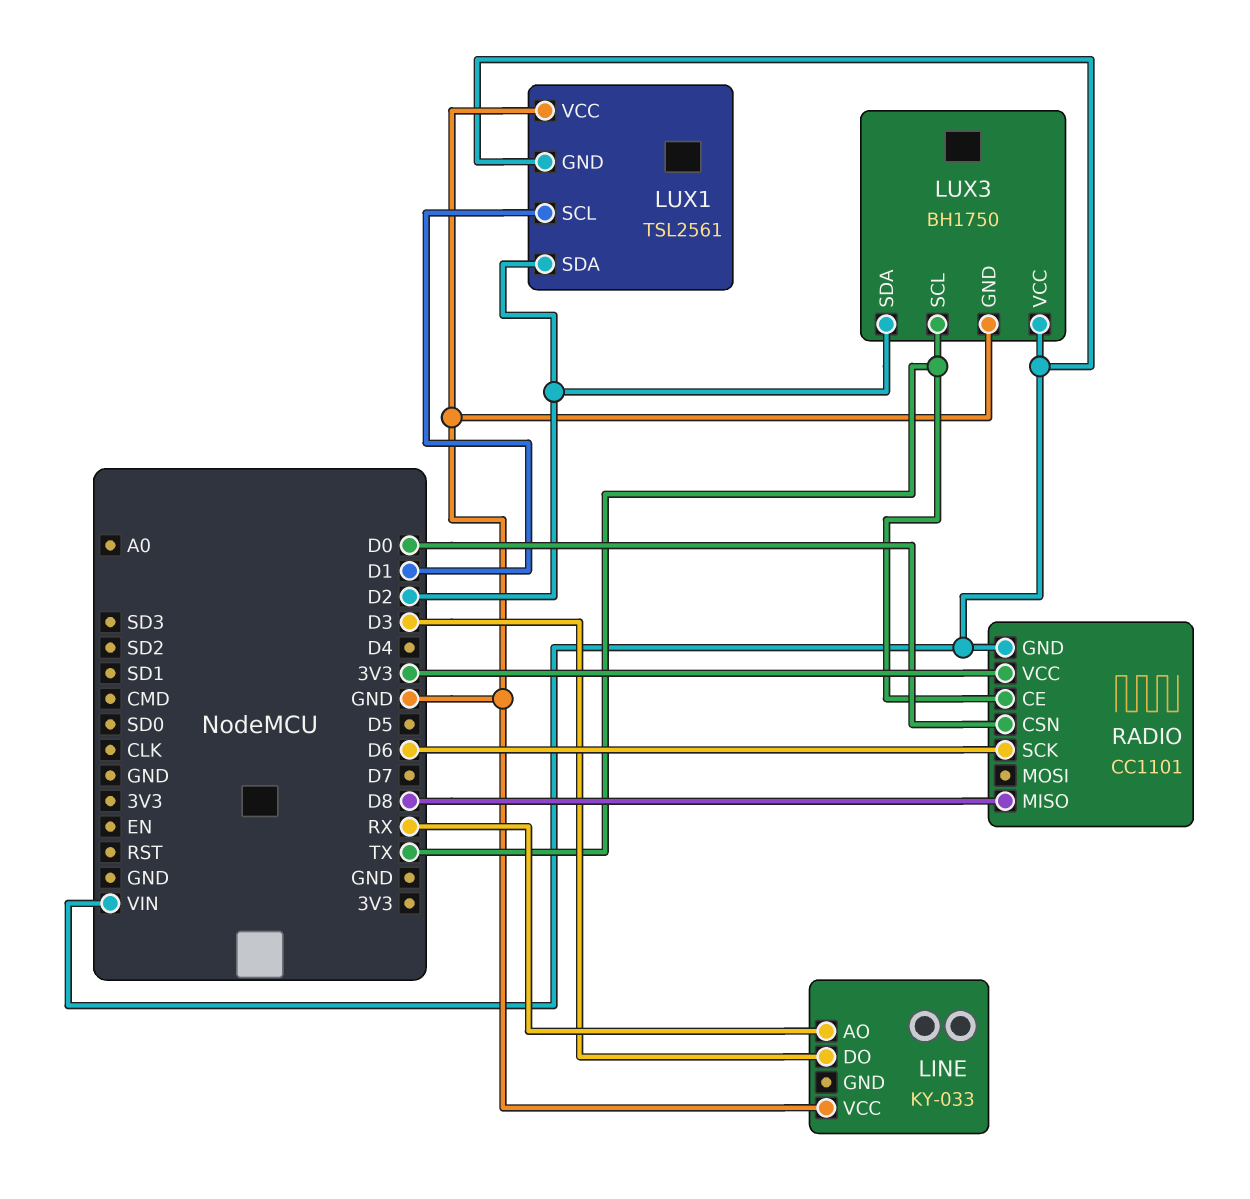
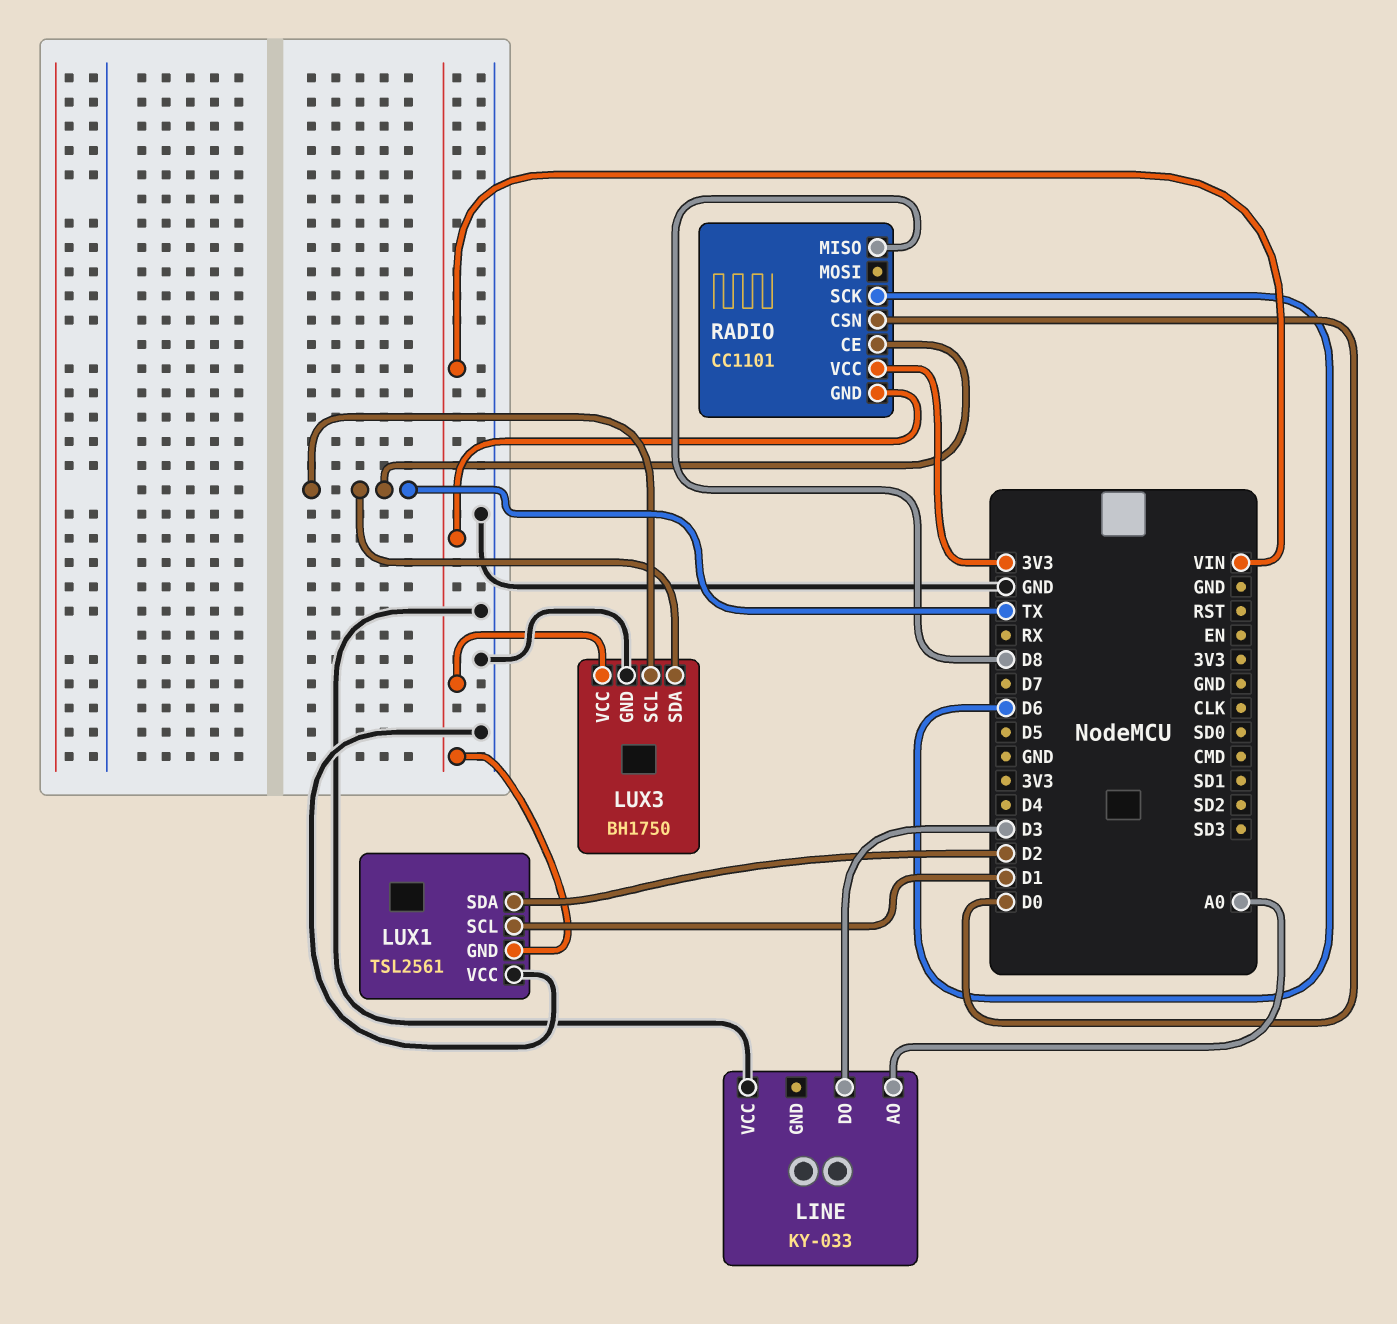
LINE pin AO: RX -> A0
LUX3 pin SDA: D2 -> TX

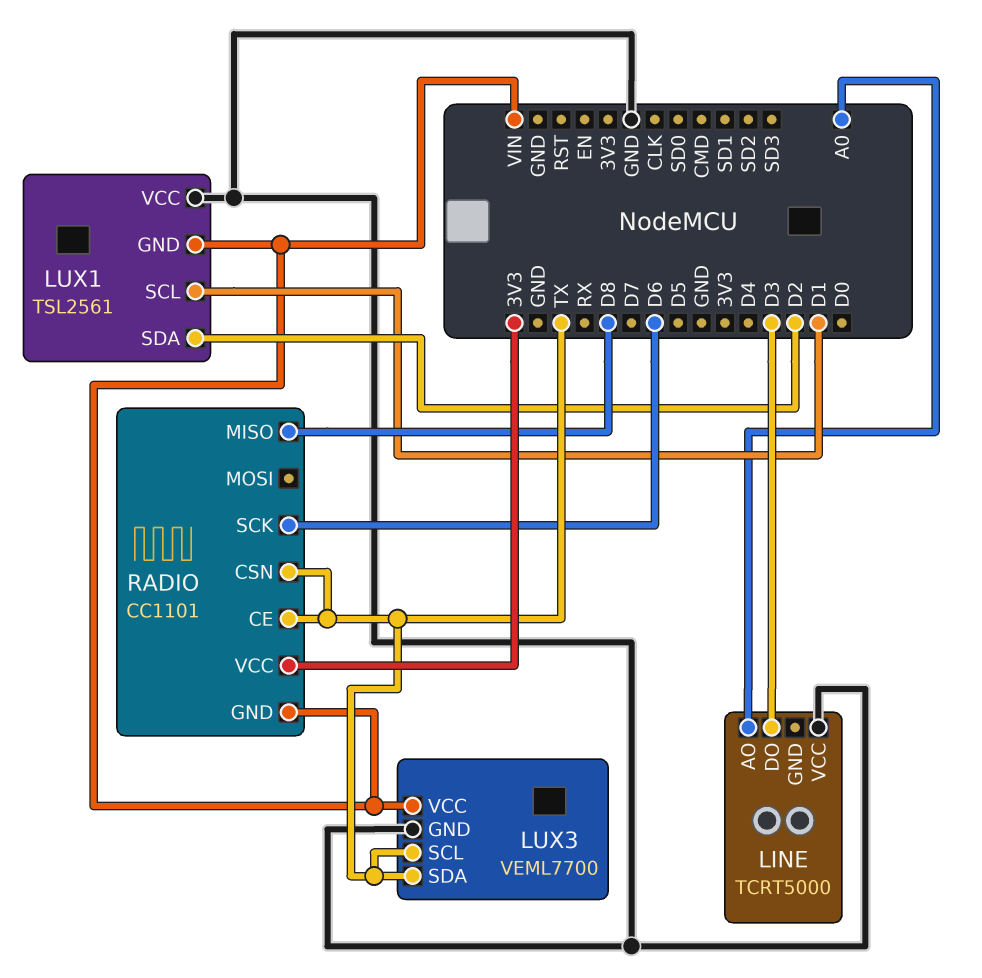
LINE: KY-033 -> TCRT5000
LUX3: BH1750 -> VEML7700
RADIO pin CSN: D0 -> TX

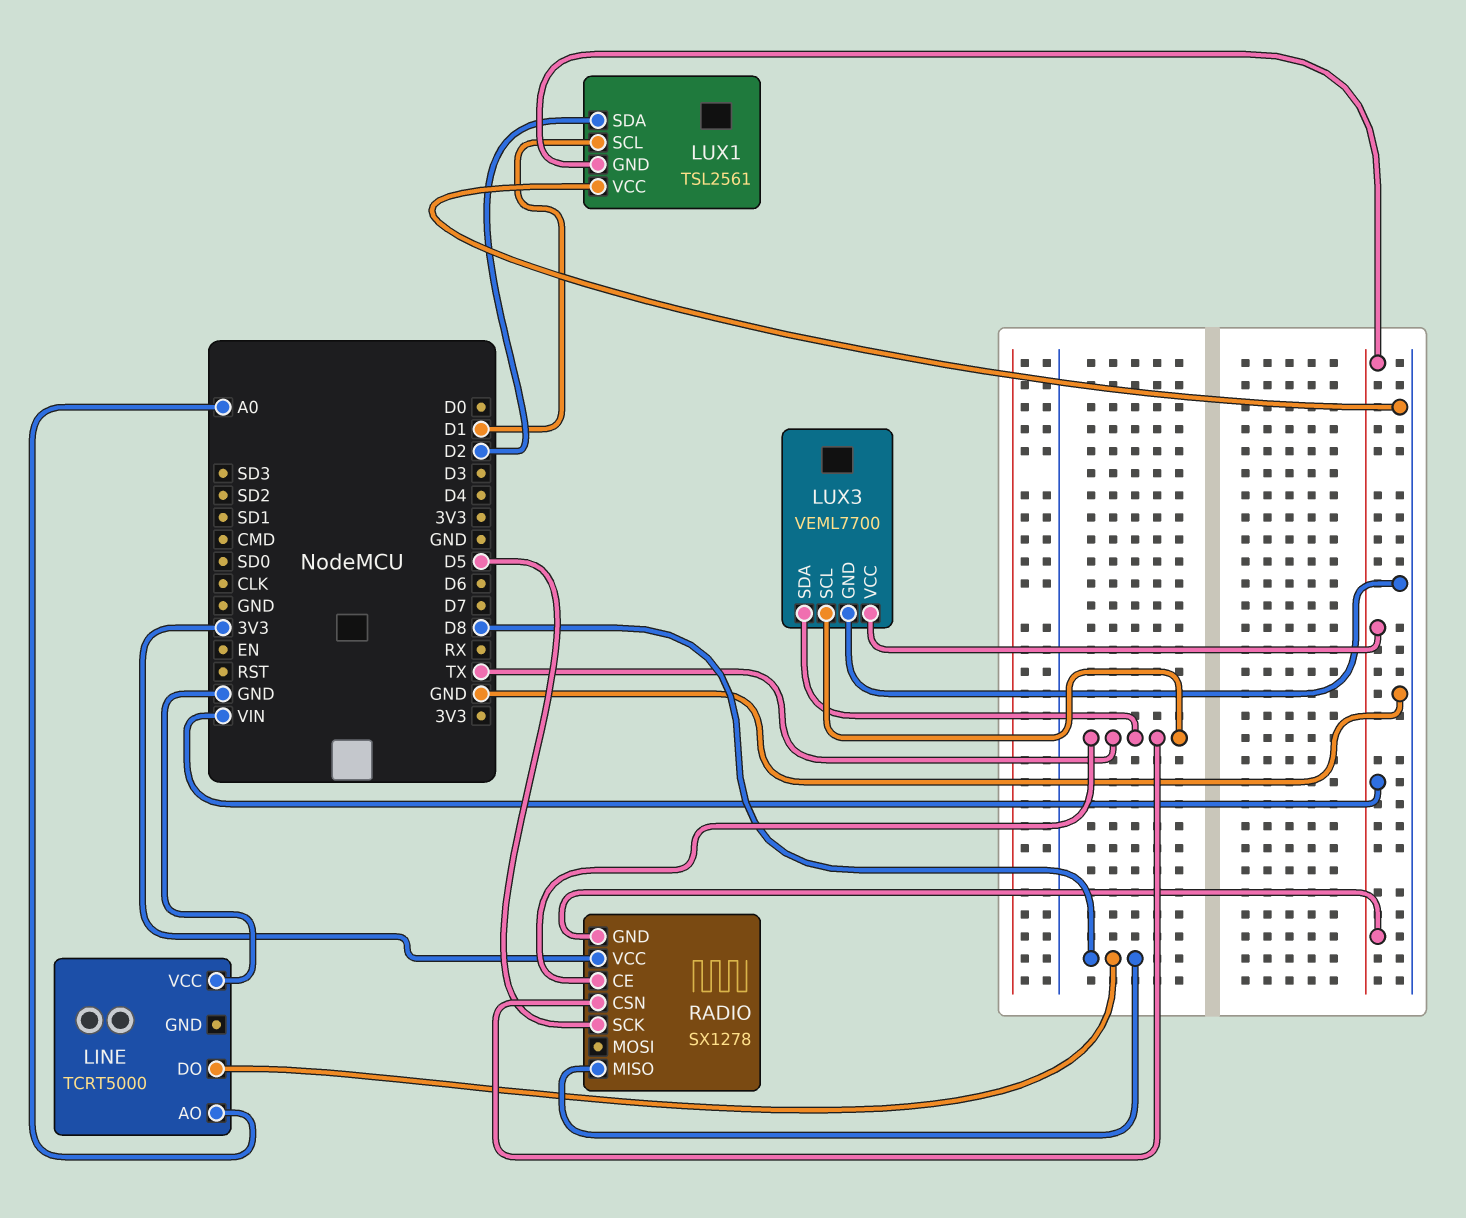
LINE pin DO: D3 -> D8
RADIO: CC1101 -> SX1278
RADIO pin SCK: D6 -> D5

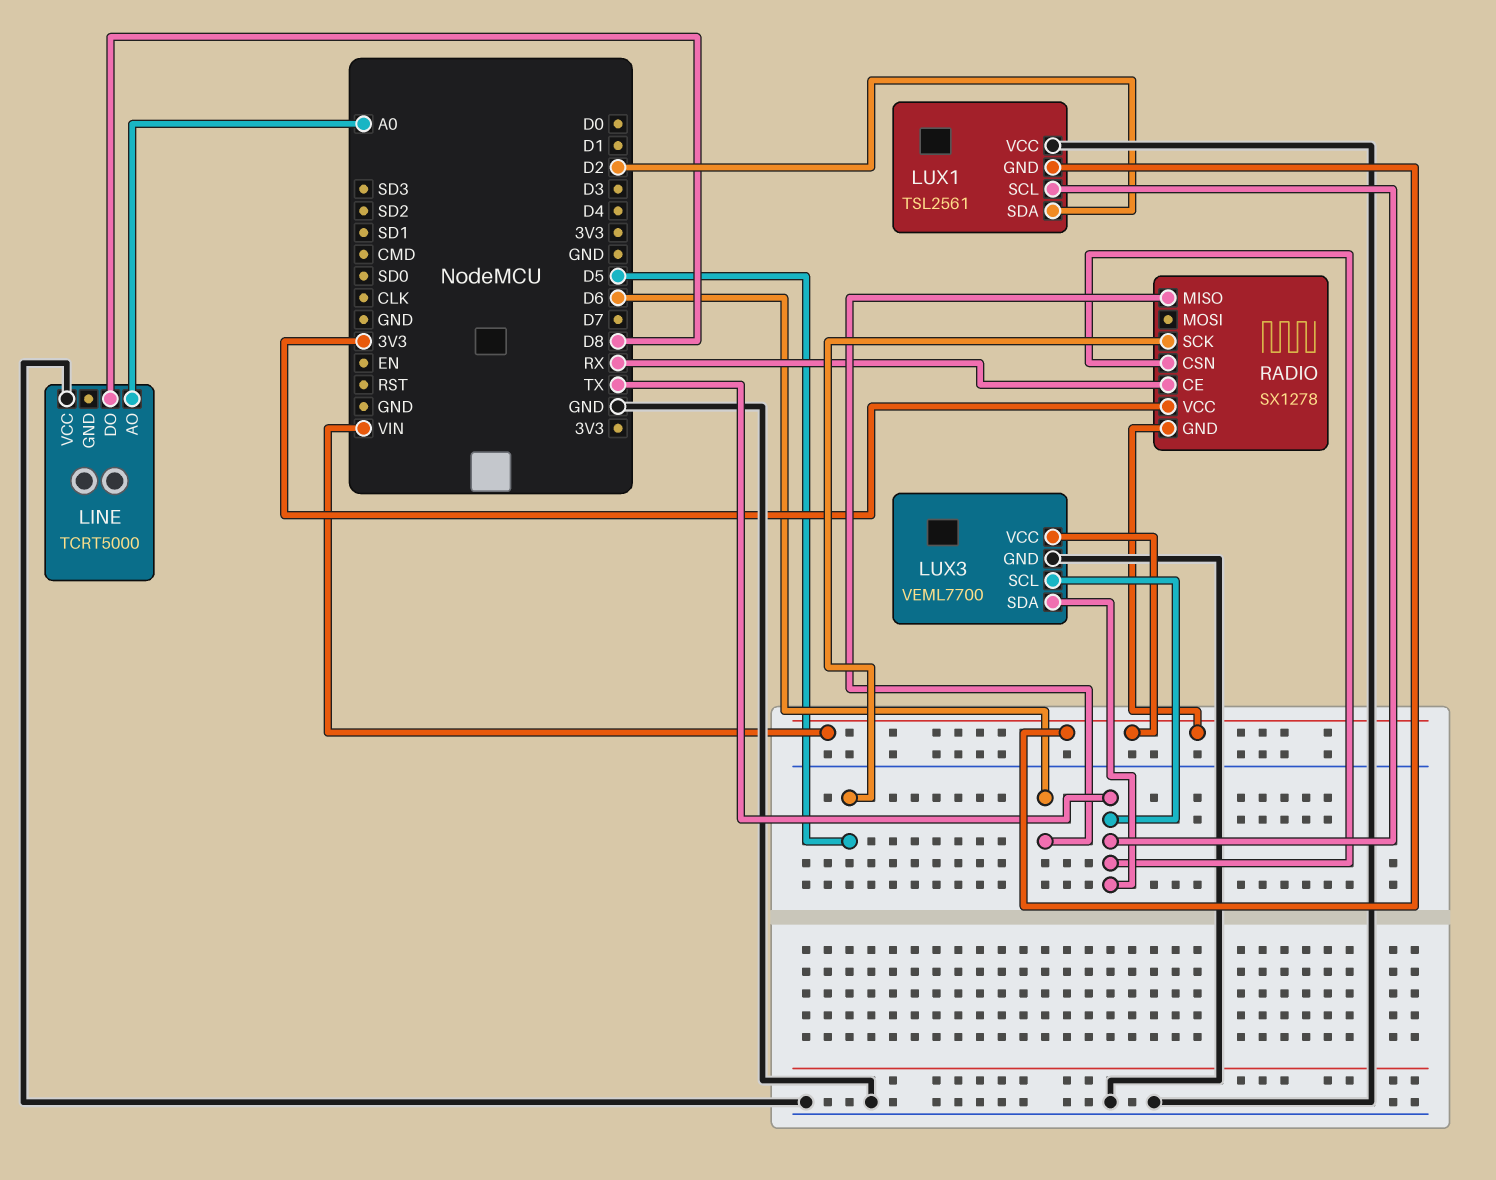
LUX1 pin SCL: D1 -> TX
RADIO pin CE: TX -> RX
RADIO pin MISO: D8 -> D6

